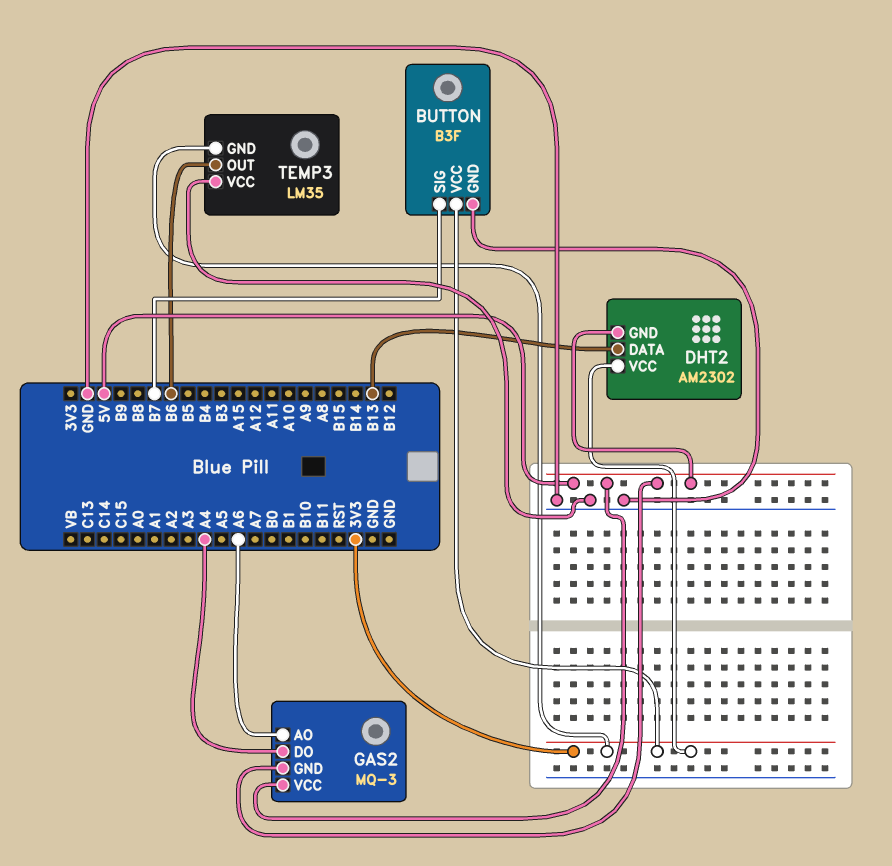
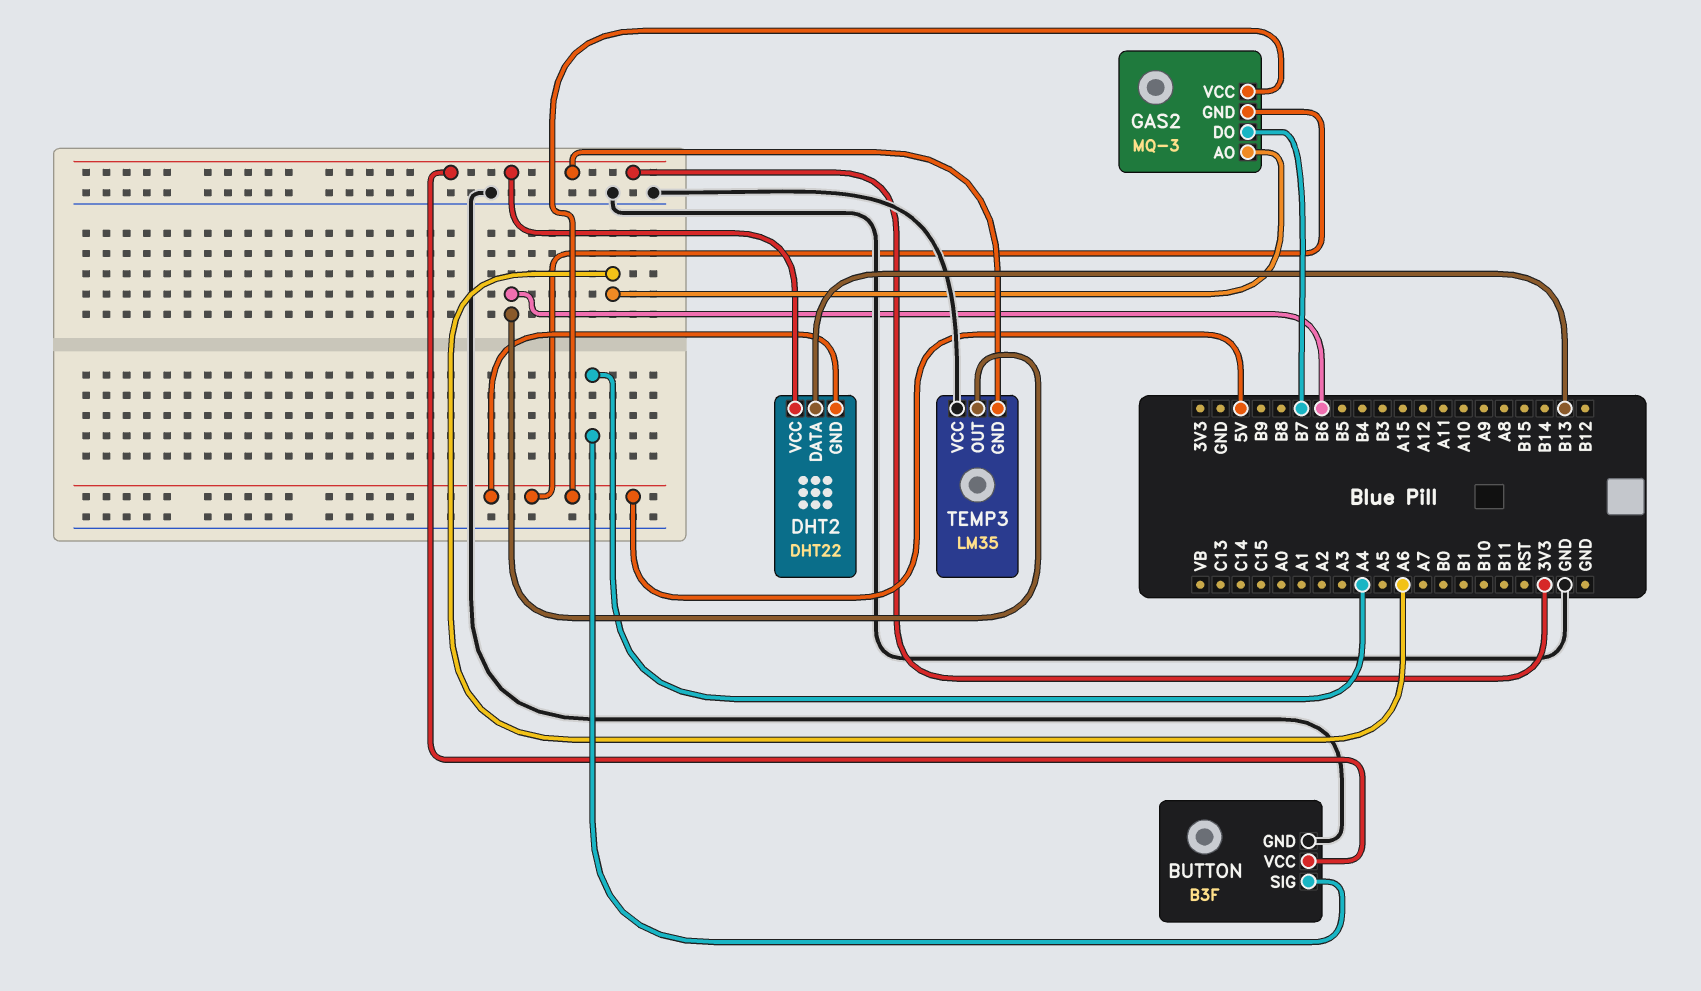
BUTTON pin SIG: B7 -> A4
DHT2: AM2302 -> DHT22
GAS2 pin DO: A4 -> B7

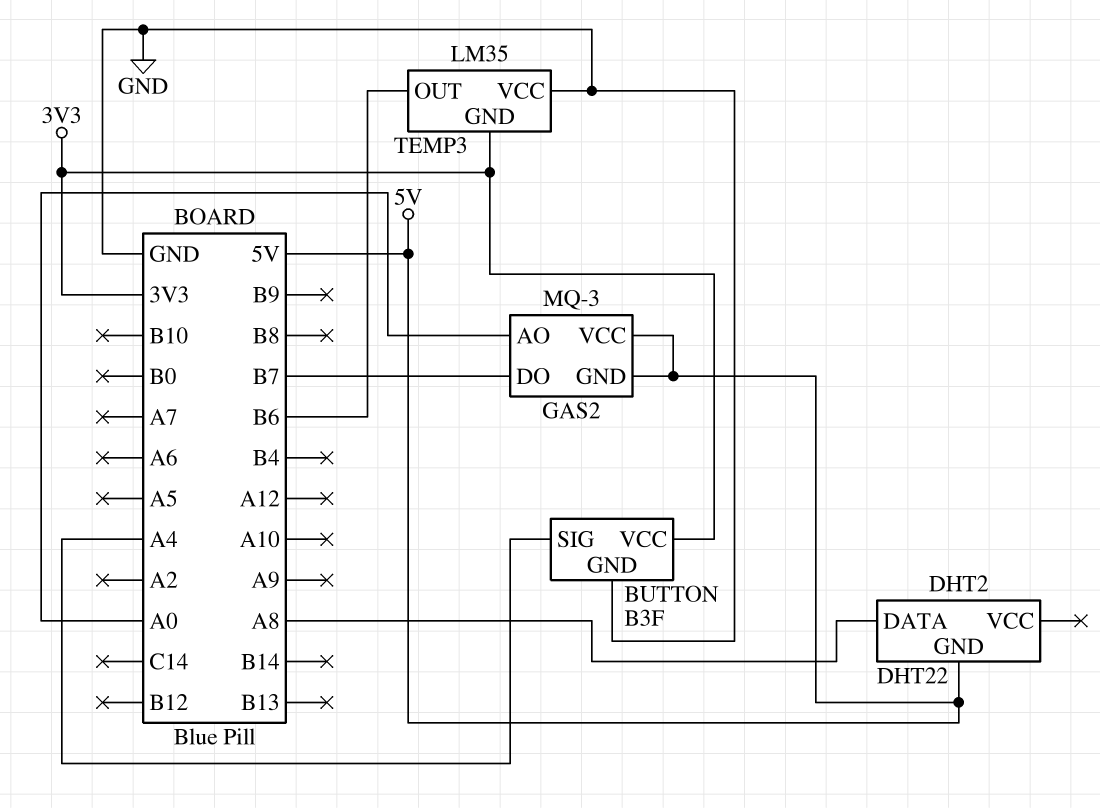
DHT2 pin DATA: B13 -> A8
DHT2 pin VCC: 3V3 -> none
GAS2 pin AO: A6 -> A0

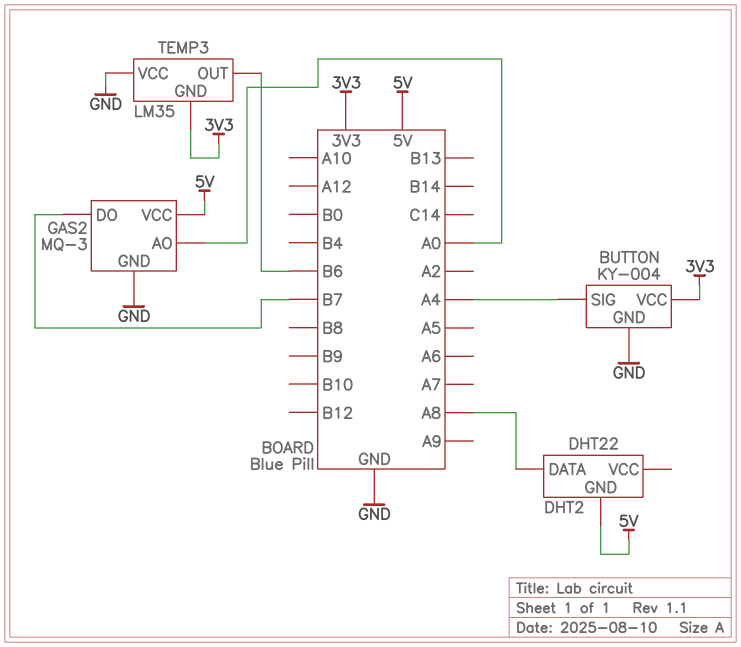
BUTTON: B3F -> KY-004
GAS2 pin GND: 5V -> GND

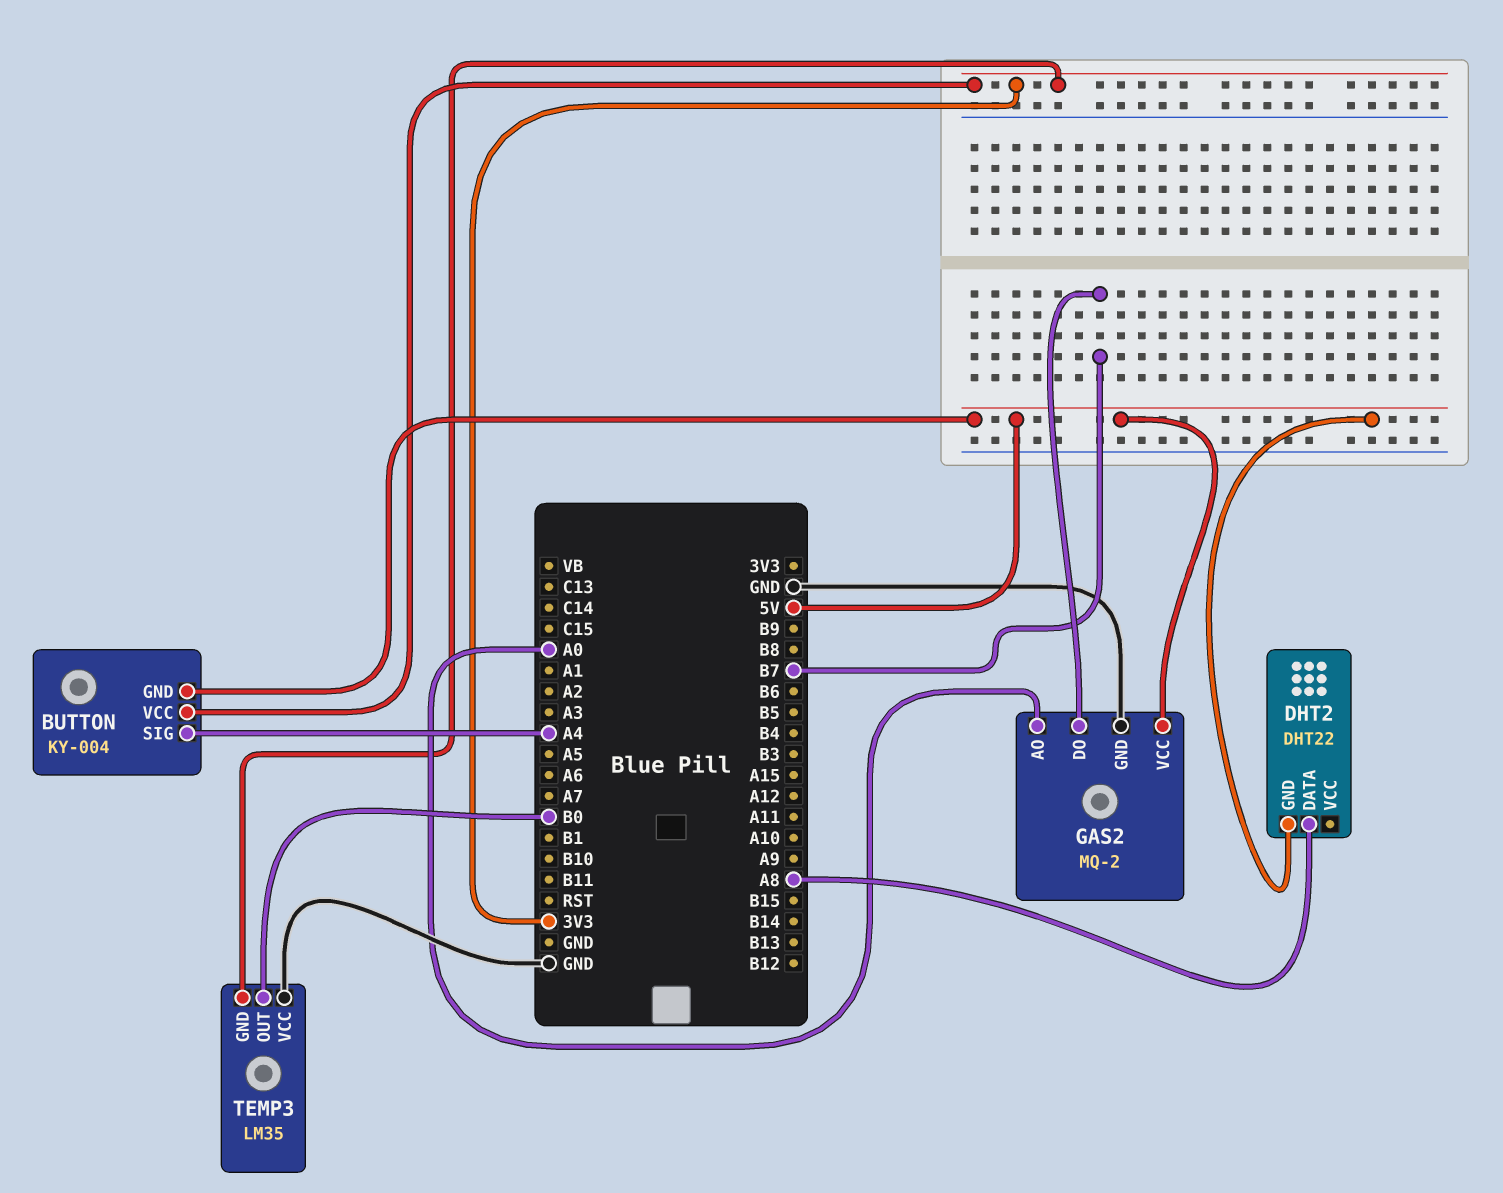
BUTTON pin GND: GND -> 5V
GAS2: MQ-3 -> MQ-2
TEMP3 pin OUT: B6 -> B0

